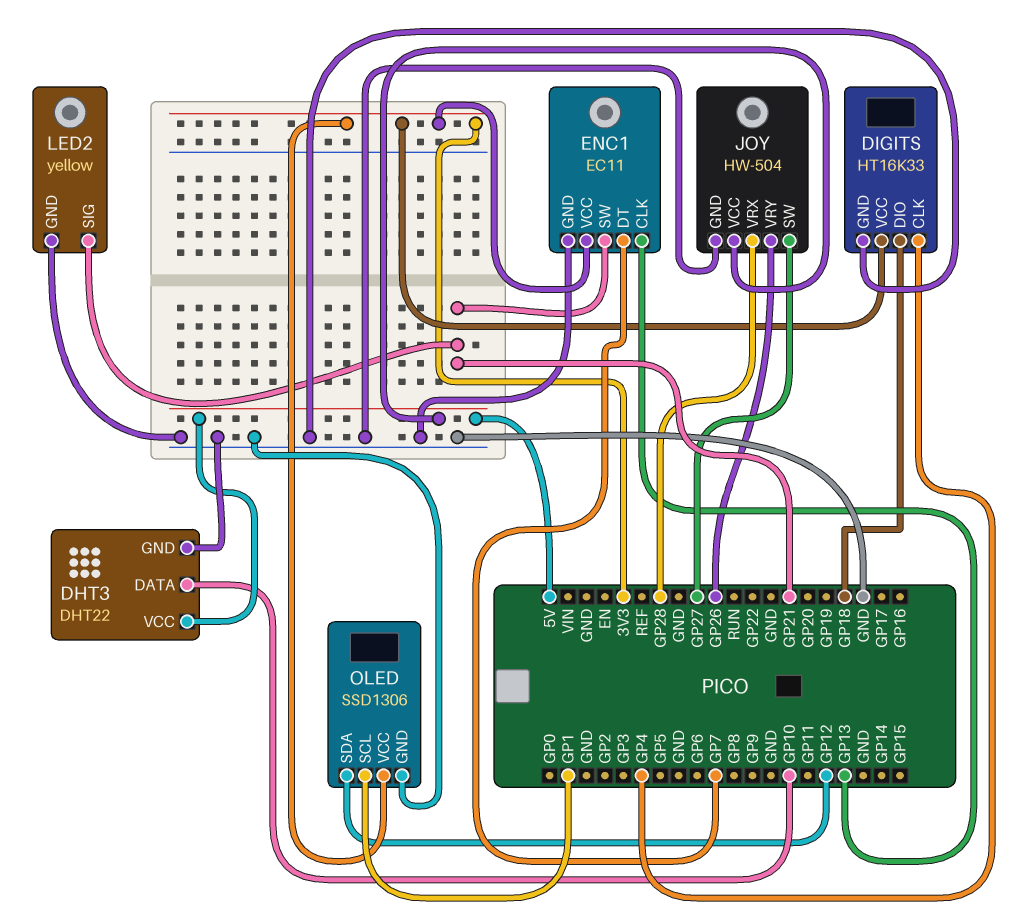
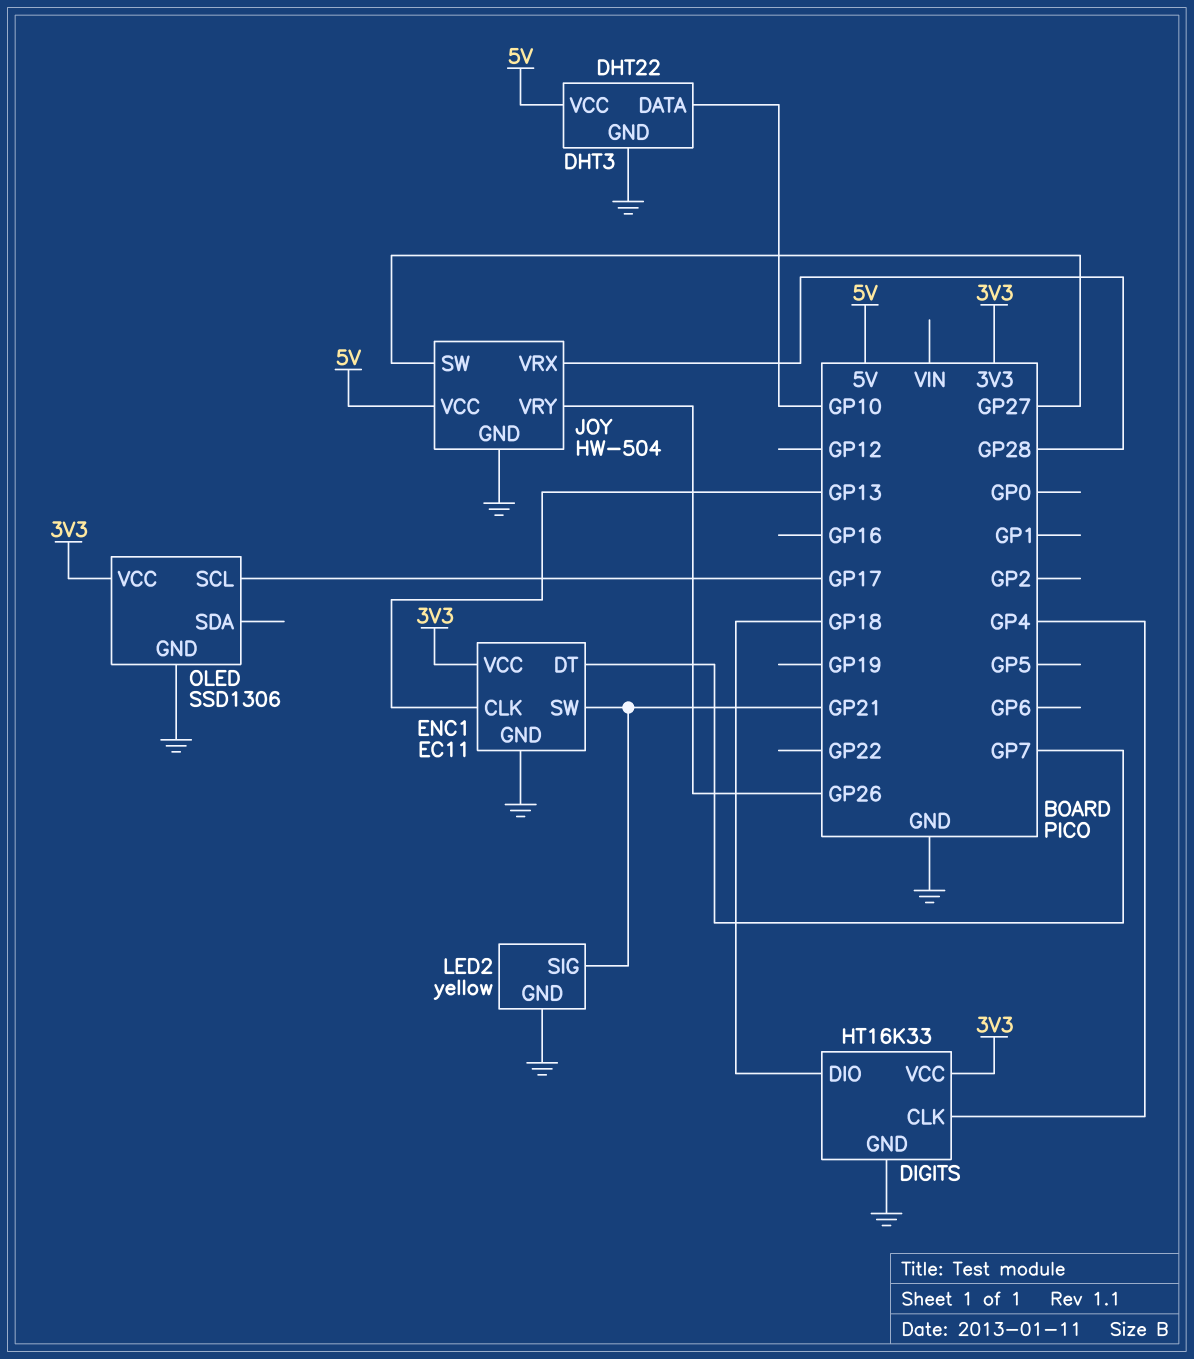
OLED pin SCL: GP1 -> GP17
OLED pin SDA: GP12 -> none

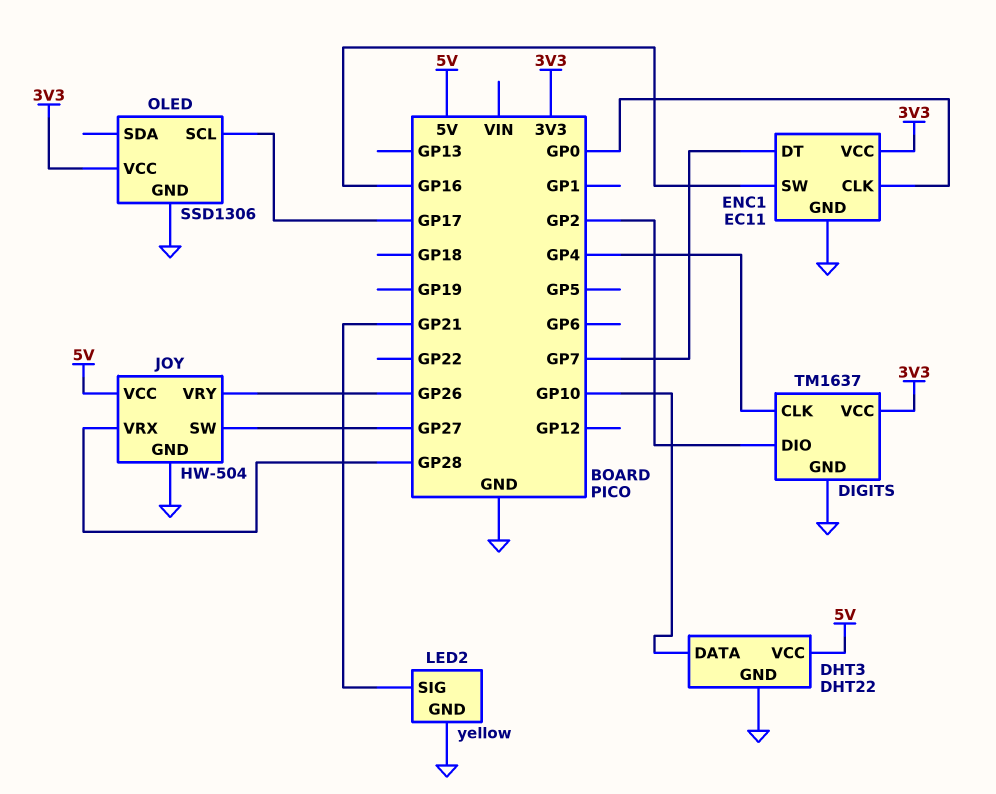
DIGITS: HT16K33 -> TM1637
DIGITS pin DIO: GP18 -> GP2
ENC1 pin CLK: GP13 -> GP0
ENC1 pin SW: GP21 -> GP16

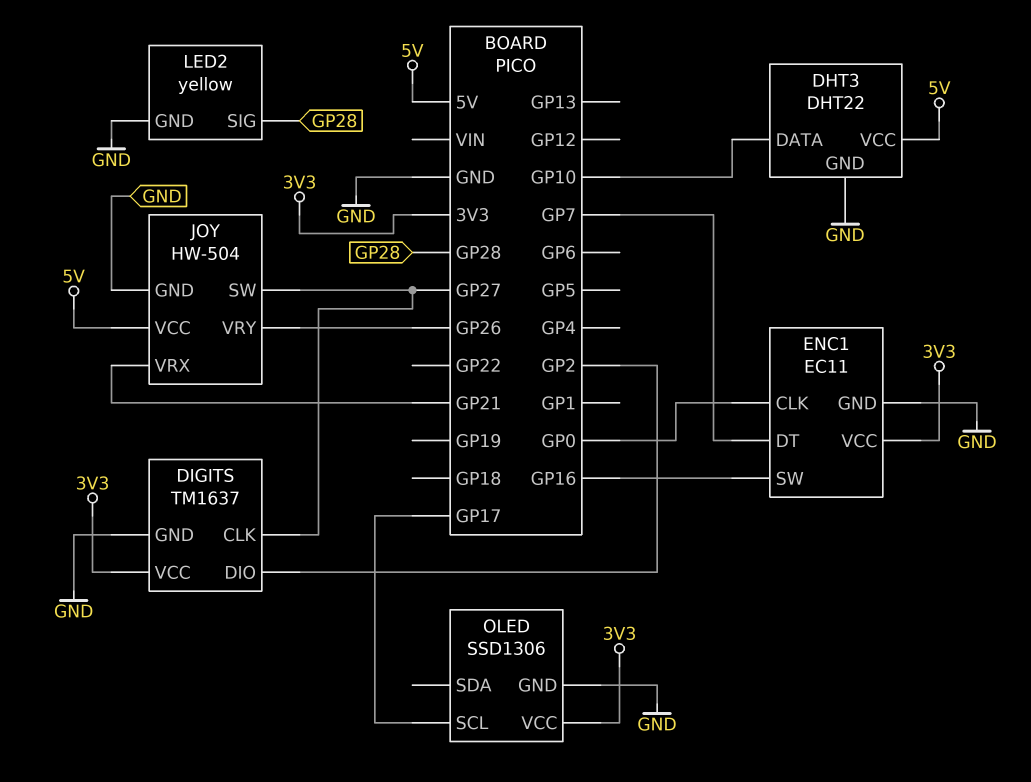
DIGITS pin CLK: GP4 -> GP27
JOY pin VRX: GP28 -> GP21
LED2 pin SIG: GP21 -> GP28

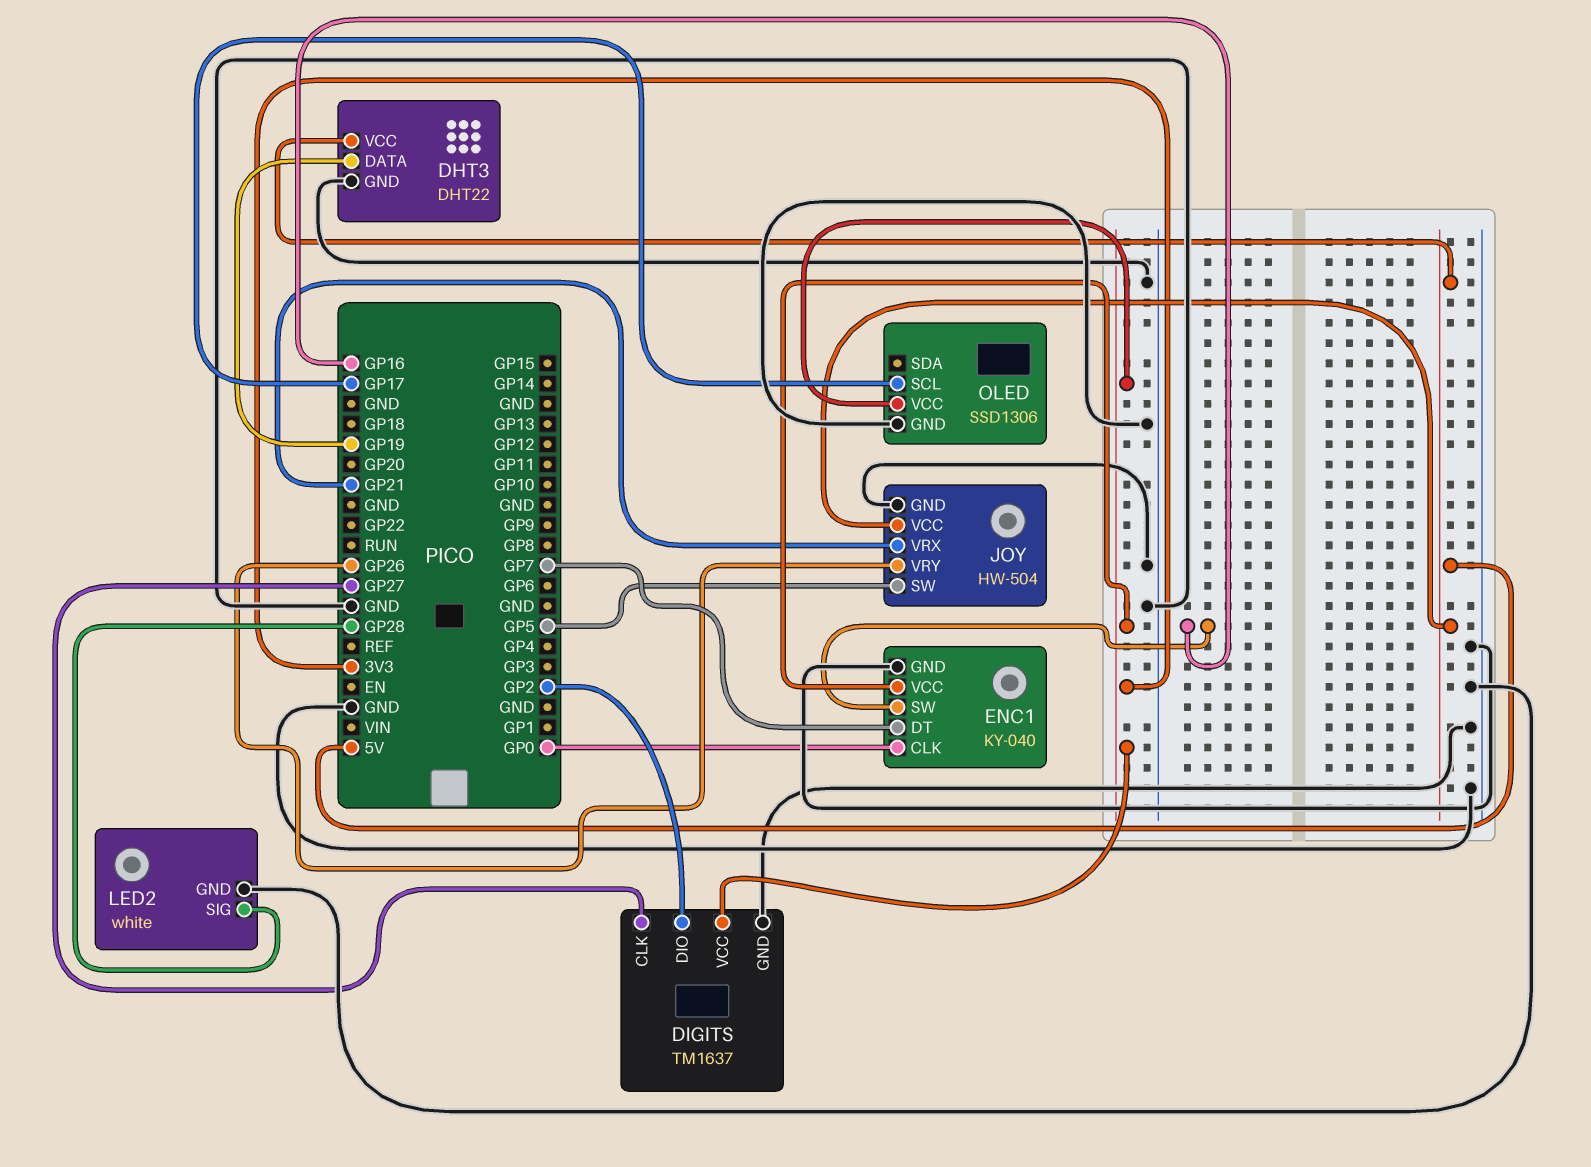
DHT3 pin DATA: GP10 -> GP19
ENC1: EC11 -> KY-040
JOY pin SW: GP27 -> GP5
LED2: yellow -> white

